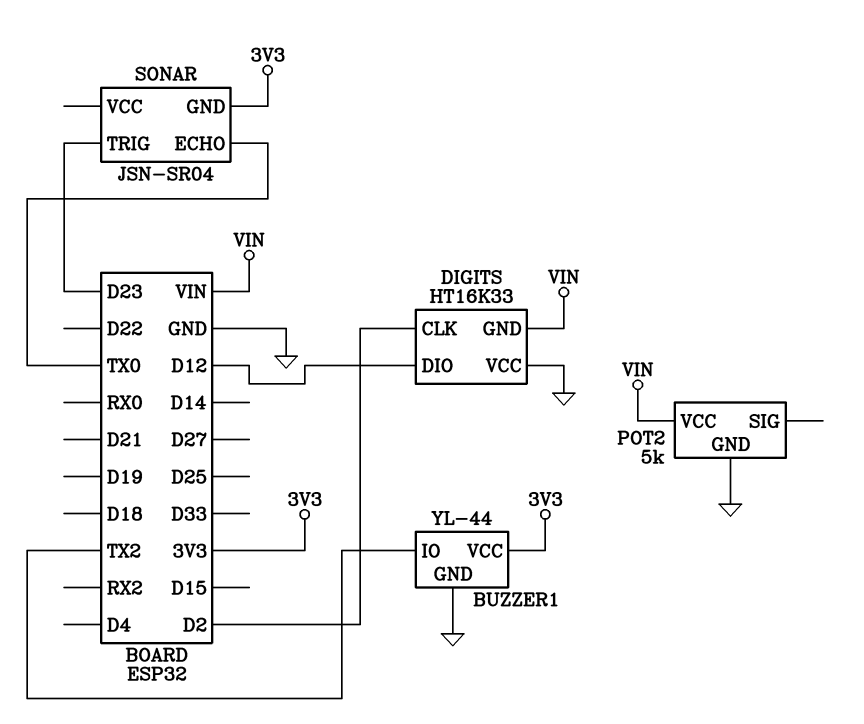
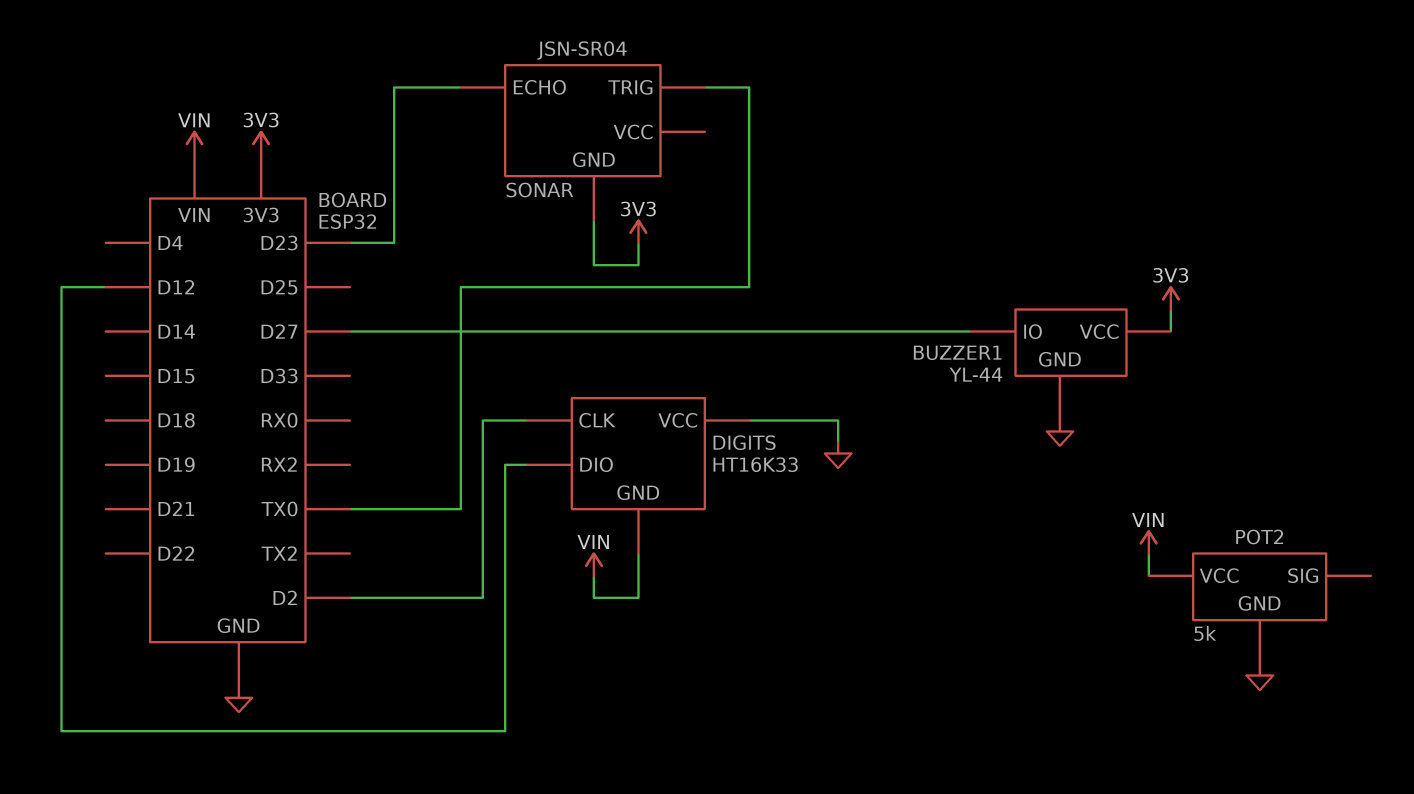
BUZZER1 pin IO: TX2 -> D27
SONAR pin ECHO: TX0 -> D23
SONAR pin TRIG: D23 -> TX0

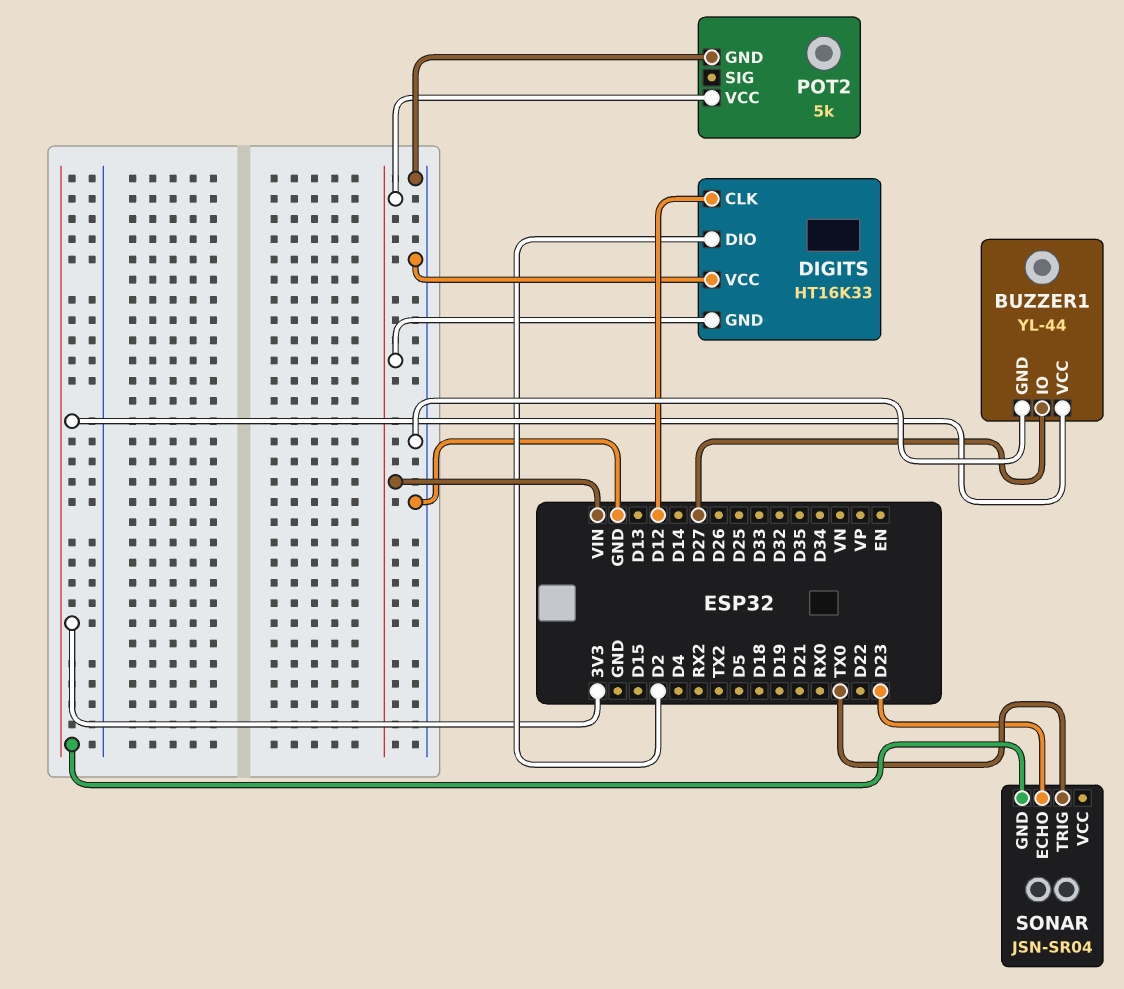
DIGITS pin CLK: D2 -> D12
DIGITS pin DIO: D12 -> D2

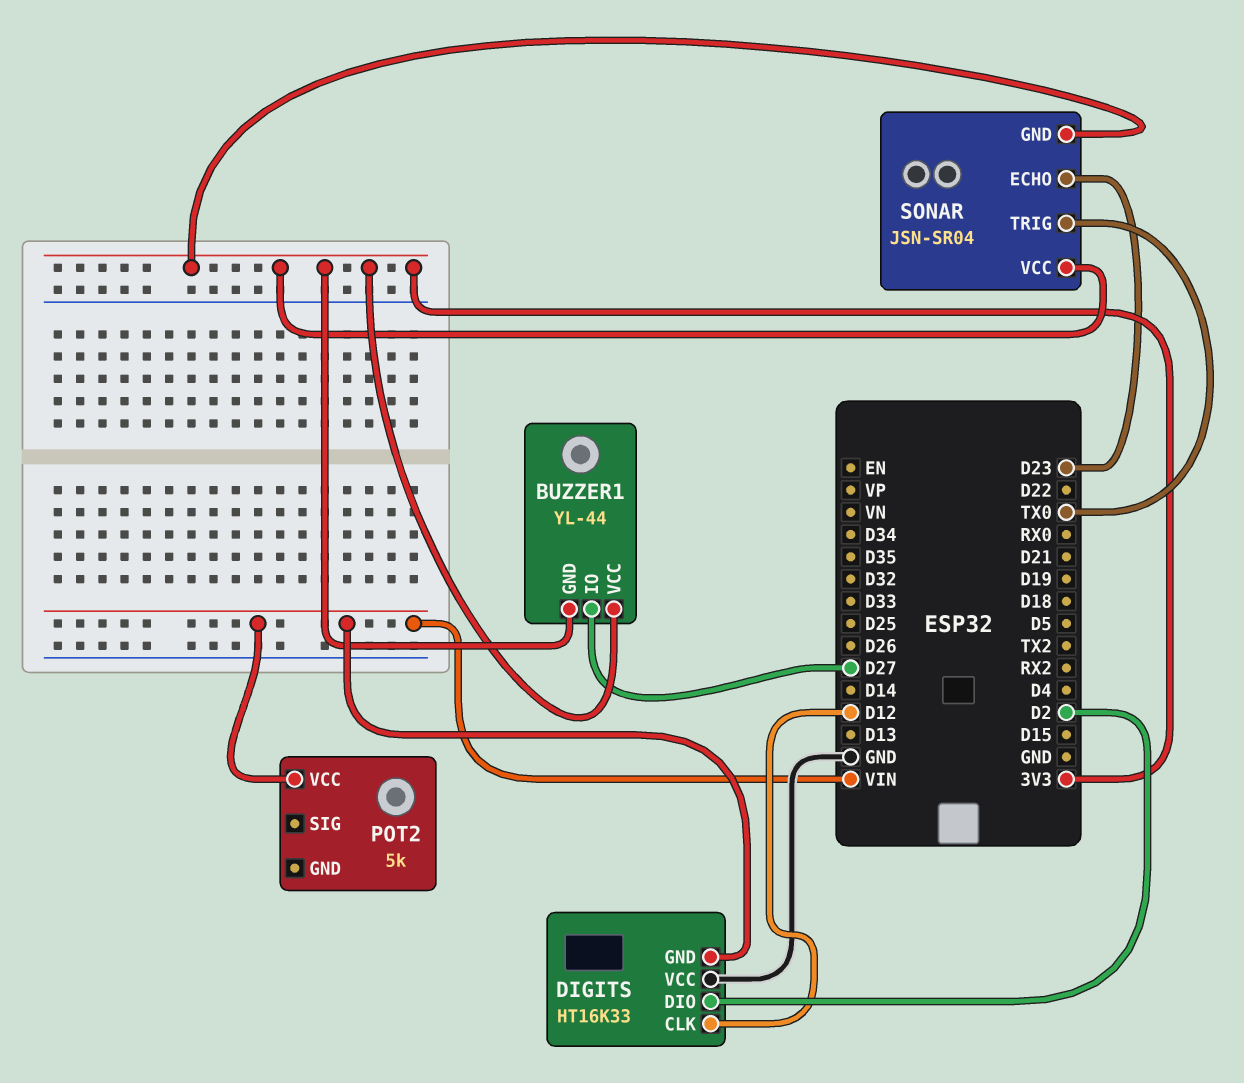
BUZZER1 pin GND: GND -> 3V3
POT2 pin GND: GND -> none
SONAR pin VCC: none -> 3V3

